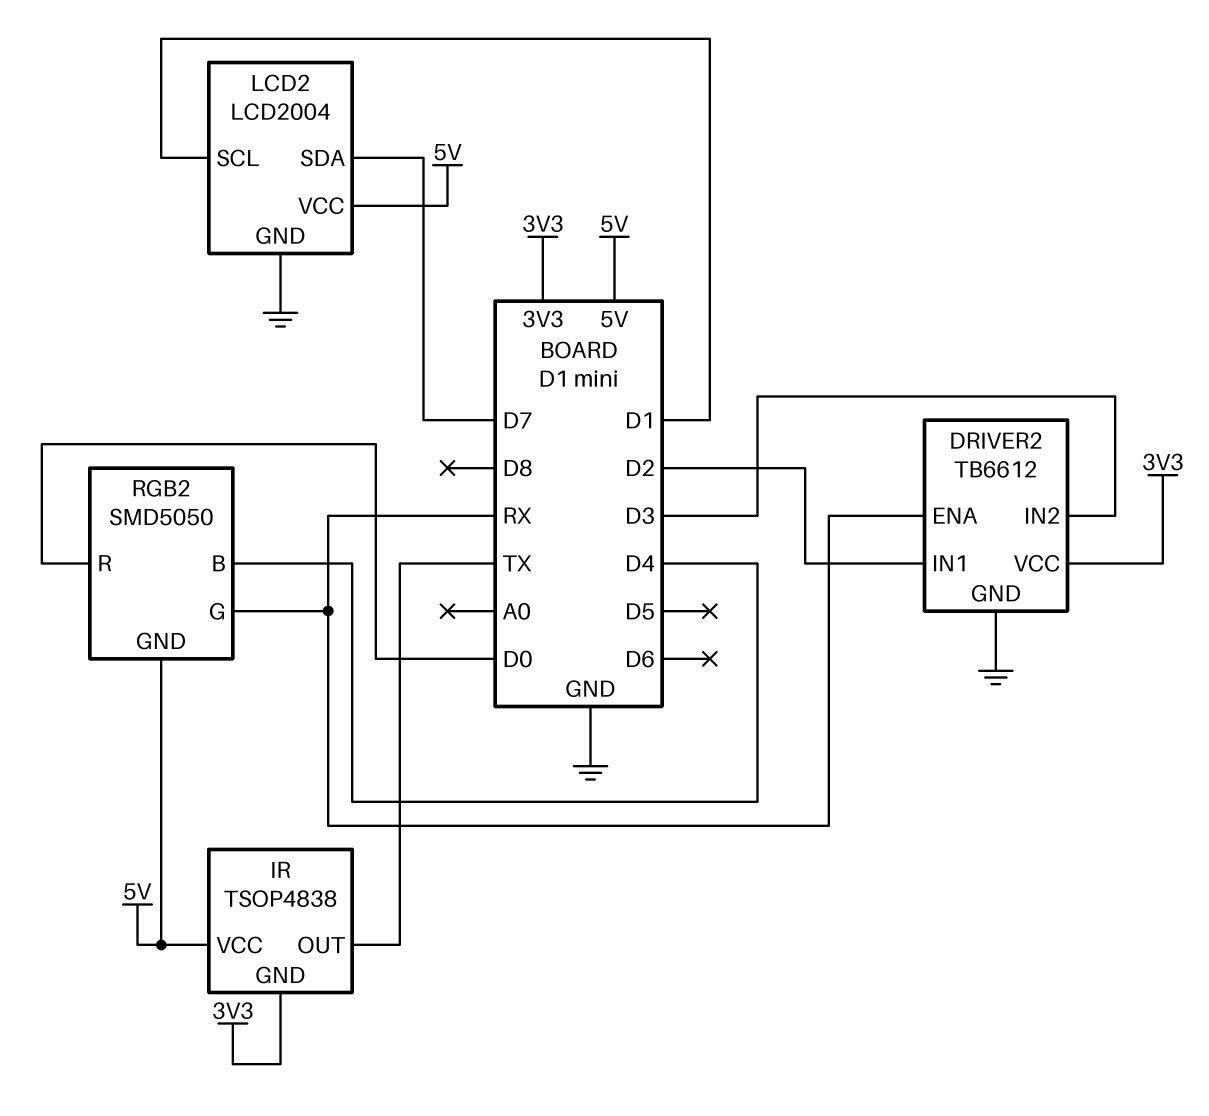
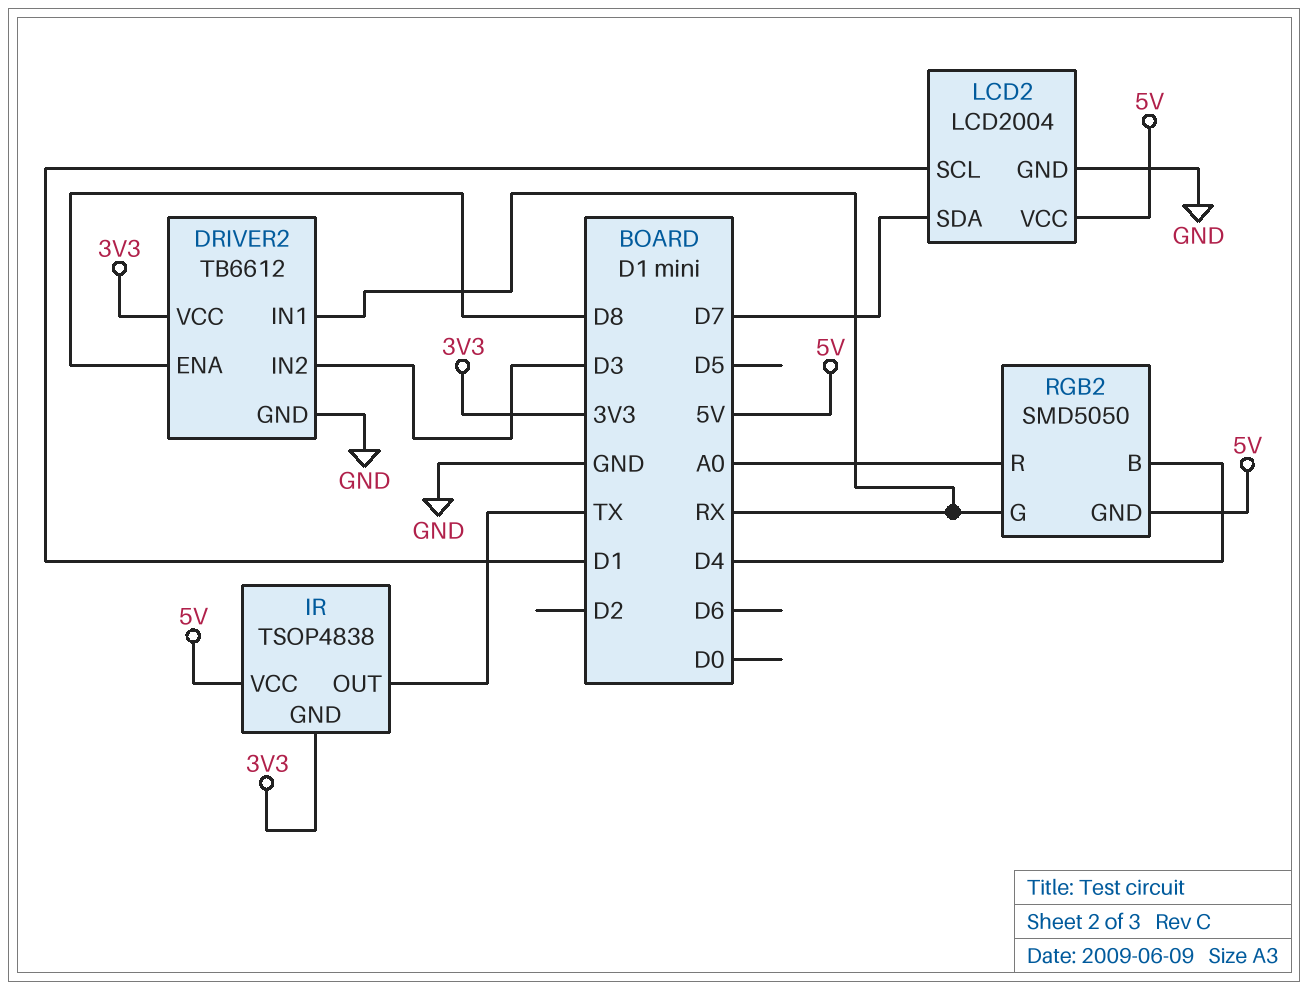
DRIVER2 pin ENA: RX -> D8
DRIVER2 pin IN1: D2 -> RX
RGB2 pin R: D0 -> A0

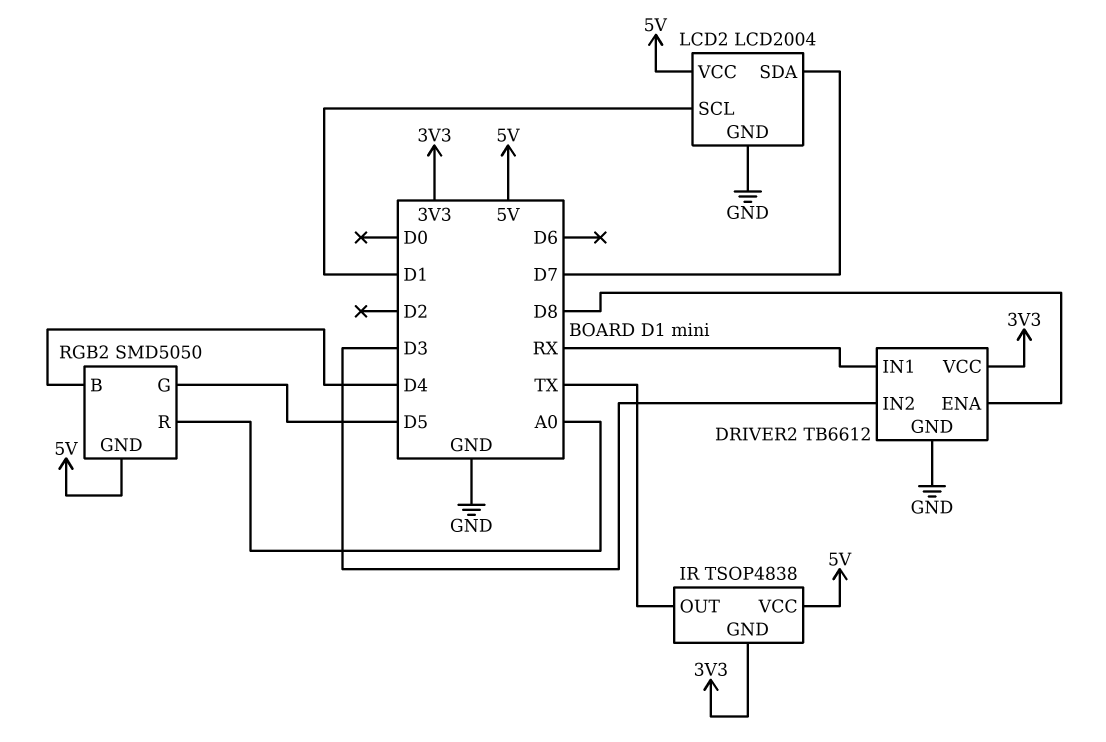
RGB2 pin G: RX -> D5

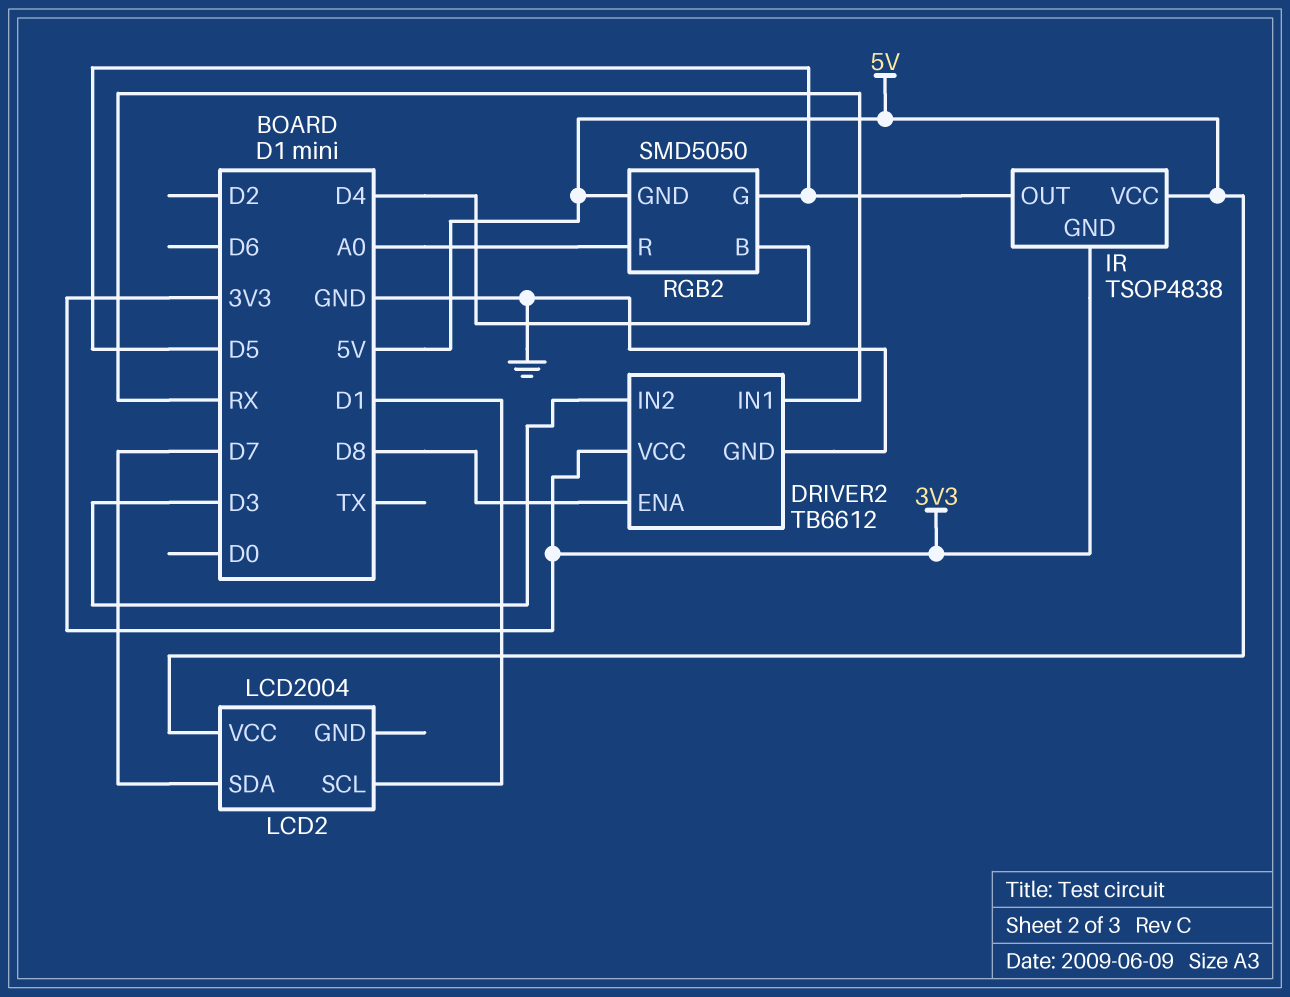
IR pin OUT: TX -> D5
LCD2 pin GND: GND -> none

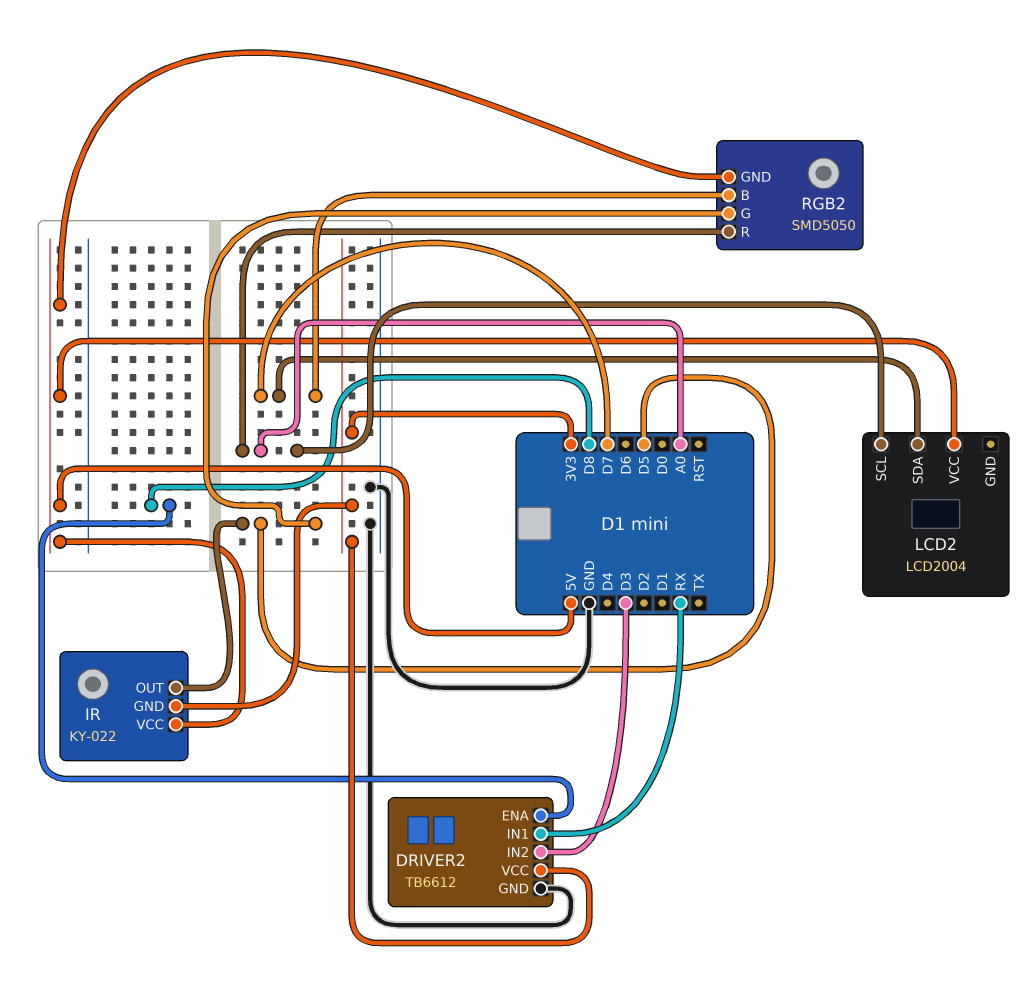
IR: TSOP4838 -> KY-022
LCD2 pin SCL: D1 -> A0
RGB2 pin B: D4 -> D7

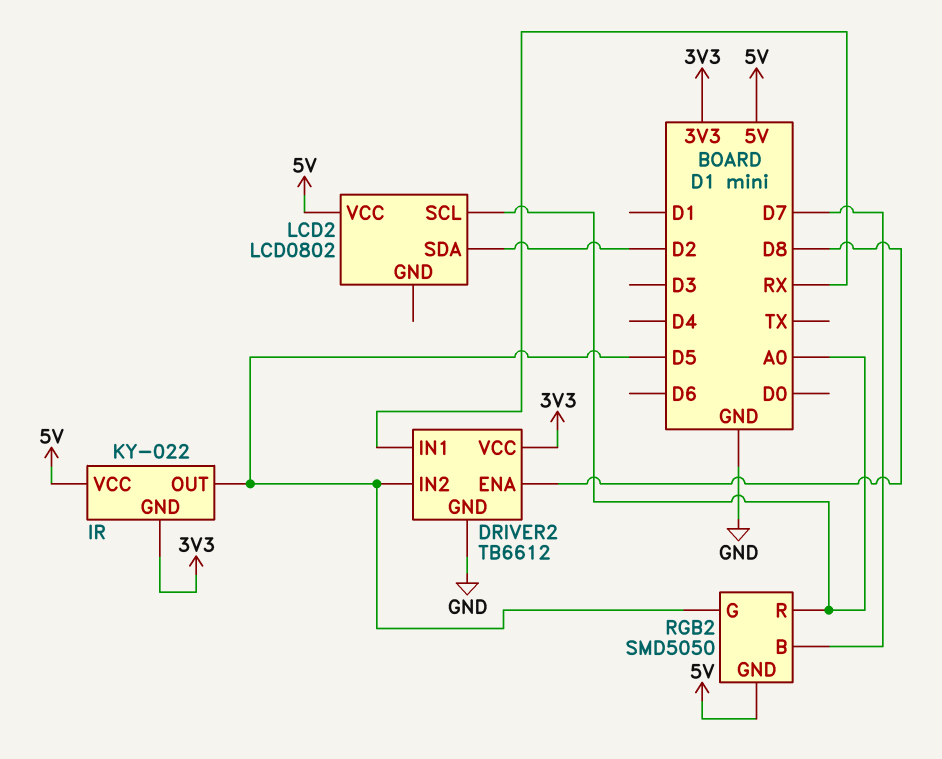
DRIVER2 pin IN2: D3 -> D5
LCD2: LCD2004 -> LCD0802
LCD2 pin SDA: D7 -> D2

